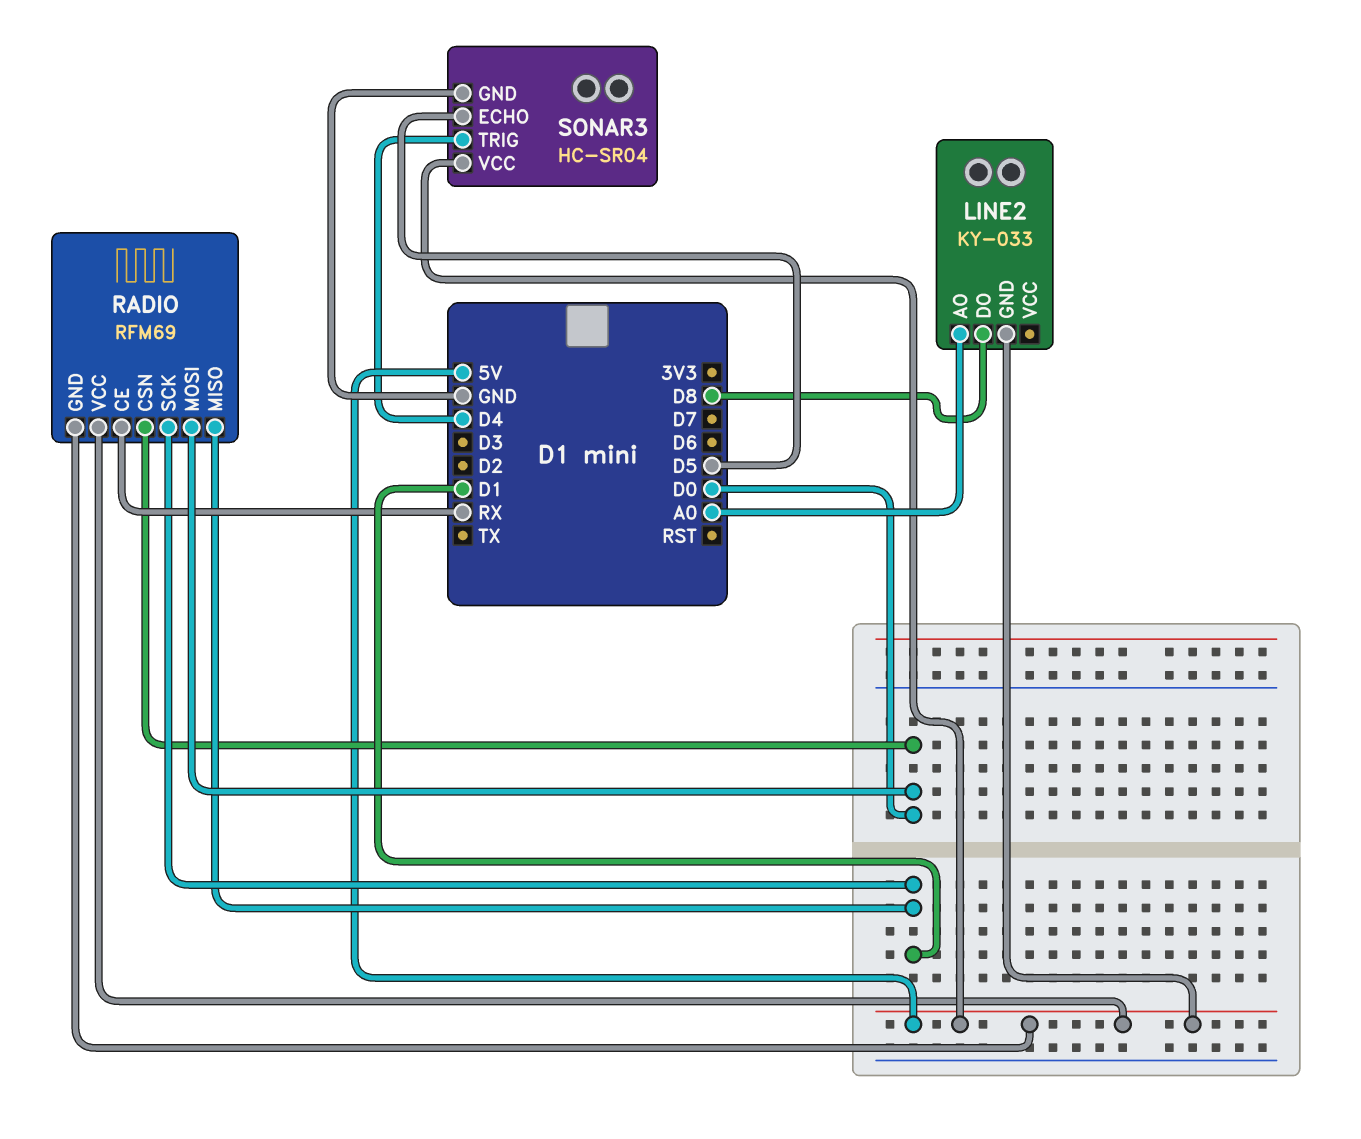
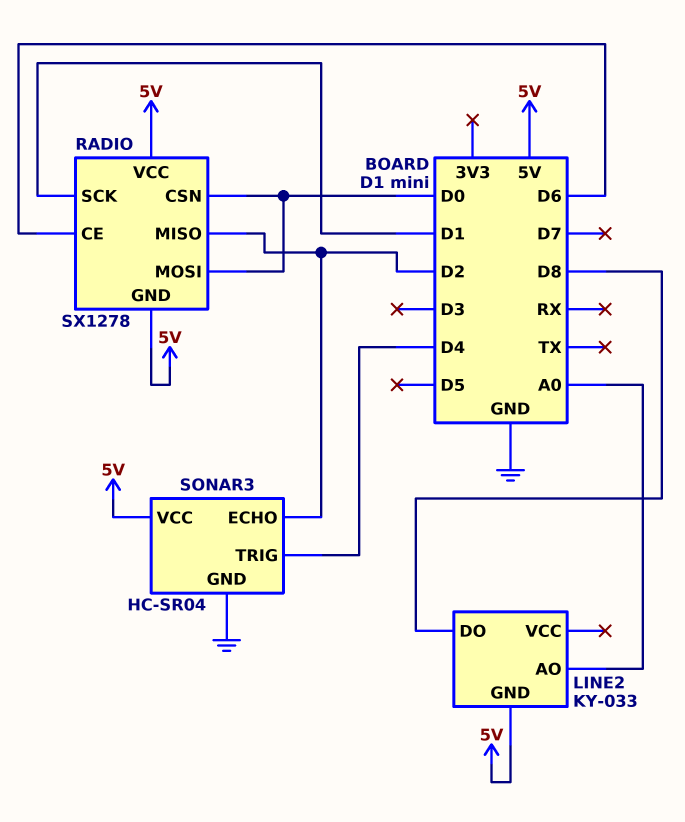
RADIO: RFM69 -> SX1278
RADIO pin CE: RX -> D6
RADIO pin MISO: D1 -> D2
SONAR3 pin ECHO: D5 -> D2

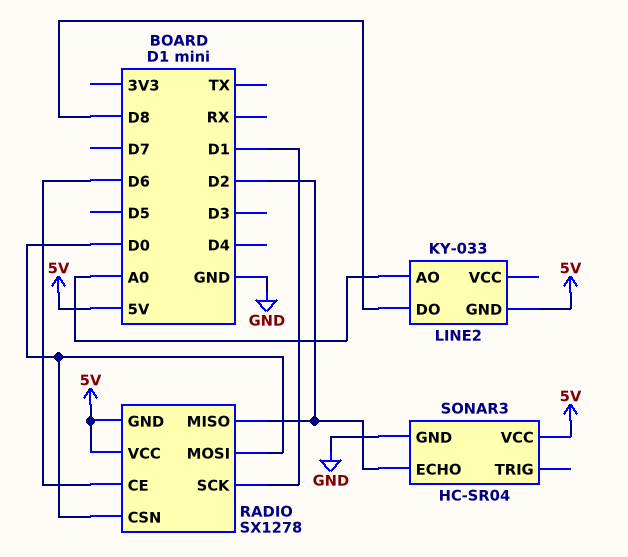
SONAR3 pin TRIG: D4 -> none

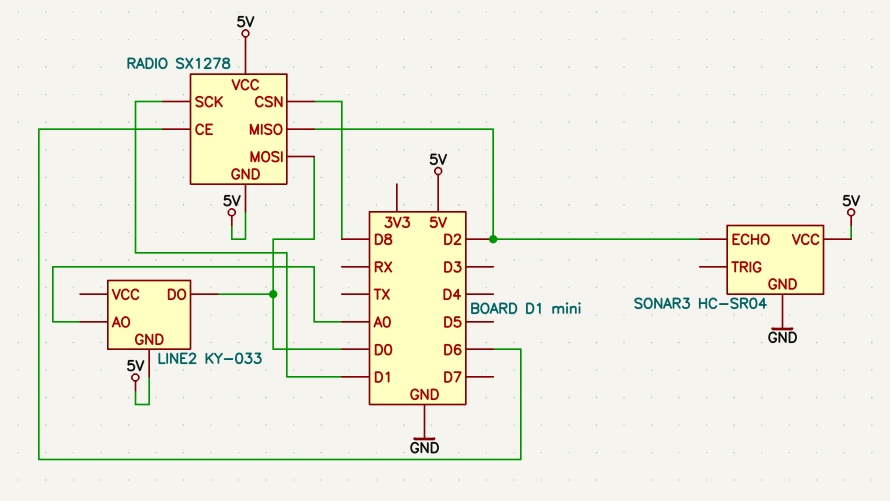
LINE2 pin DO: D8 -> D0
RADIO pin CSN: D0 -> D8

